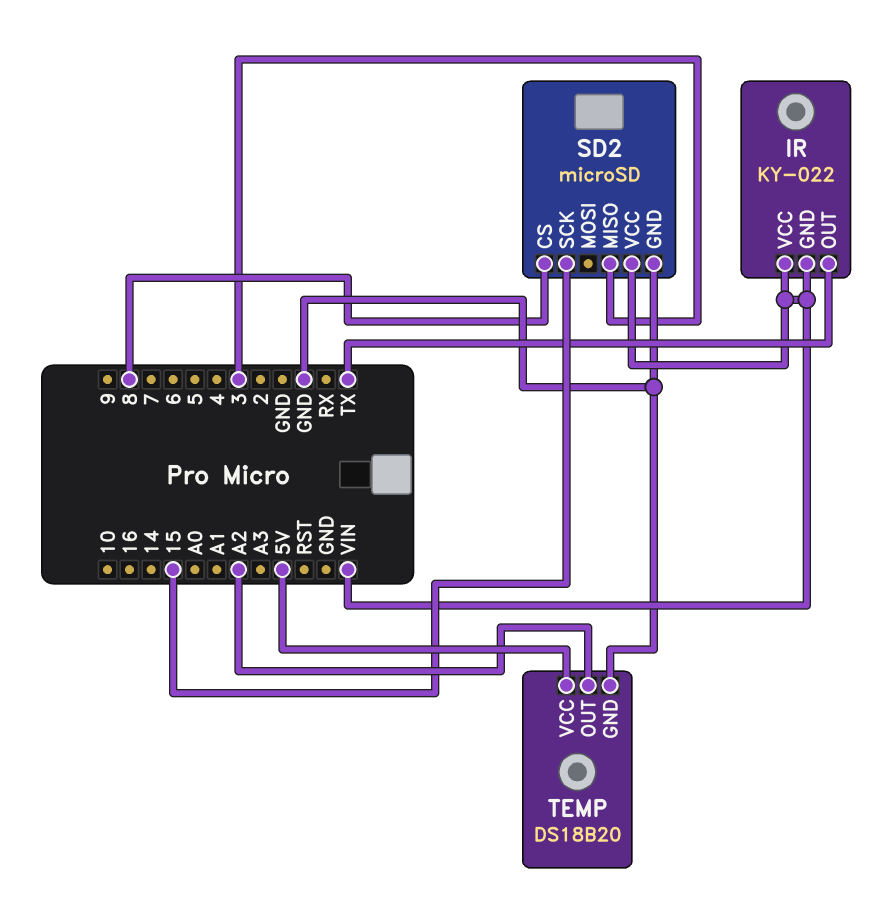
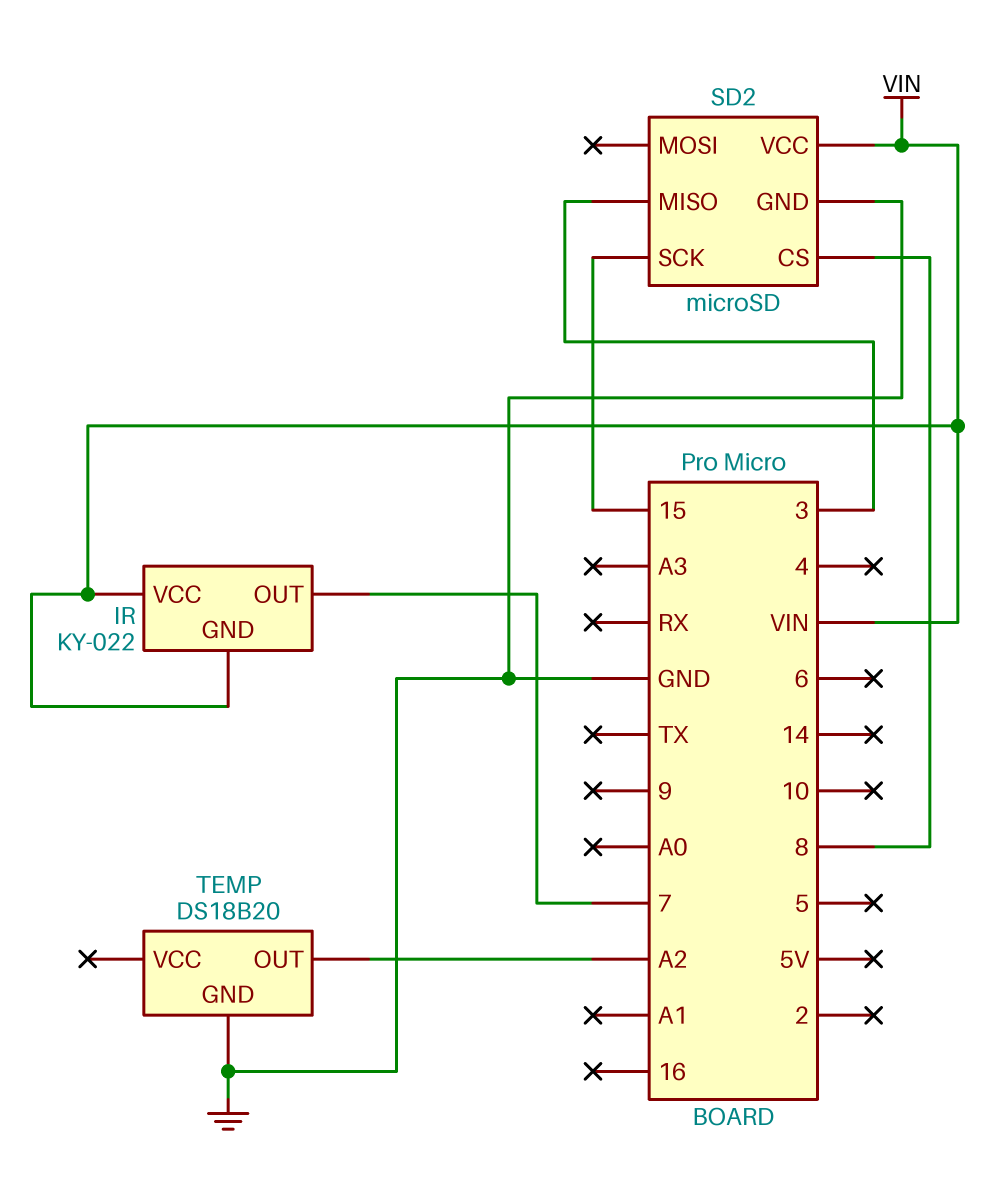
IR pin OUT: TX -> 7
TEMP pin VCC: 5V -> none

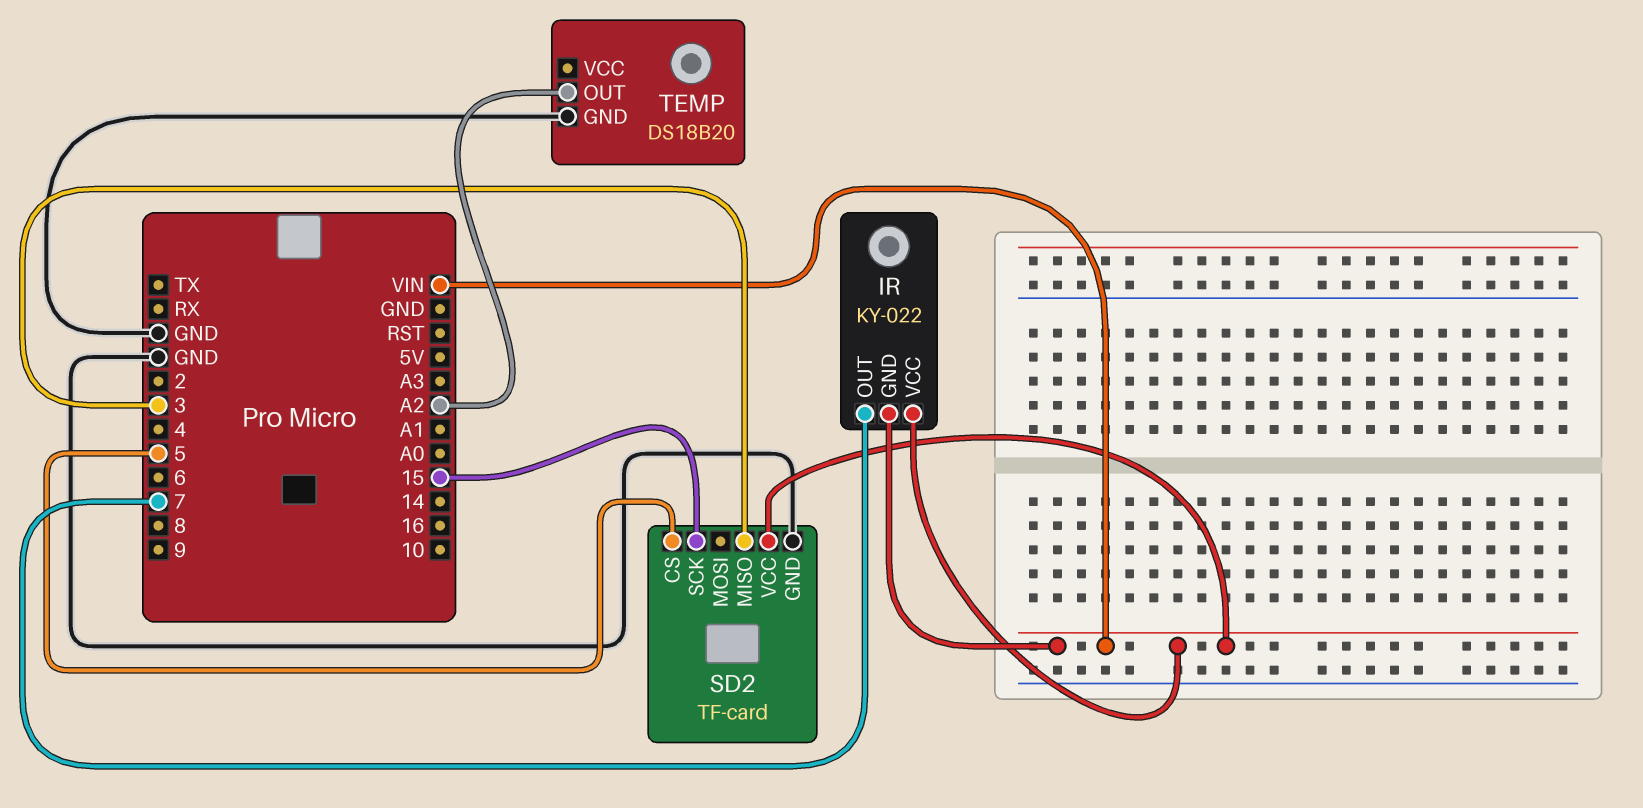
SD2: microSD -> TF-card
SD2 pin CS: 8 -> 5

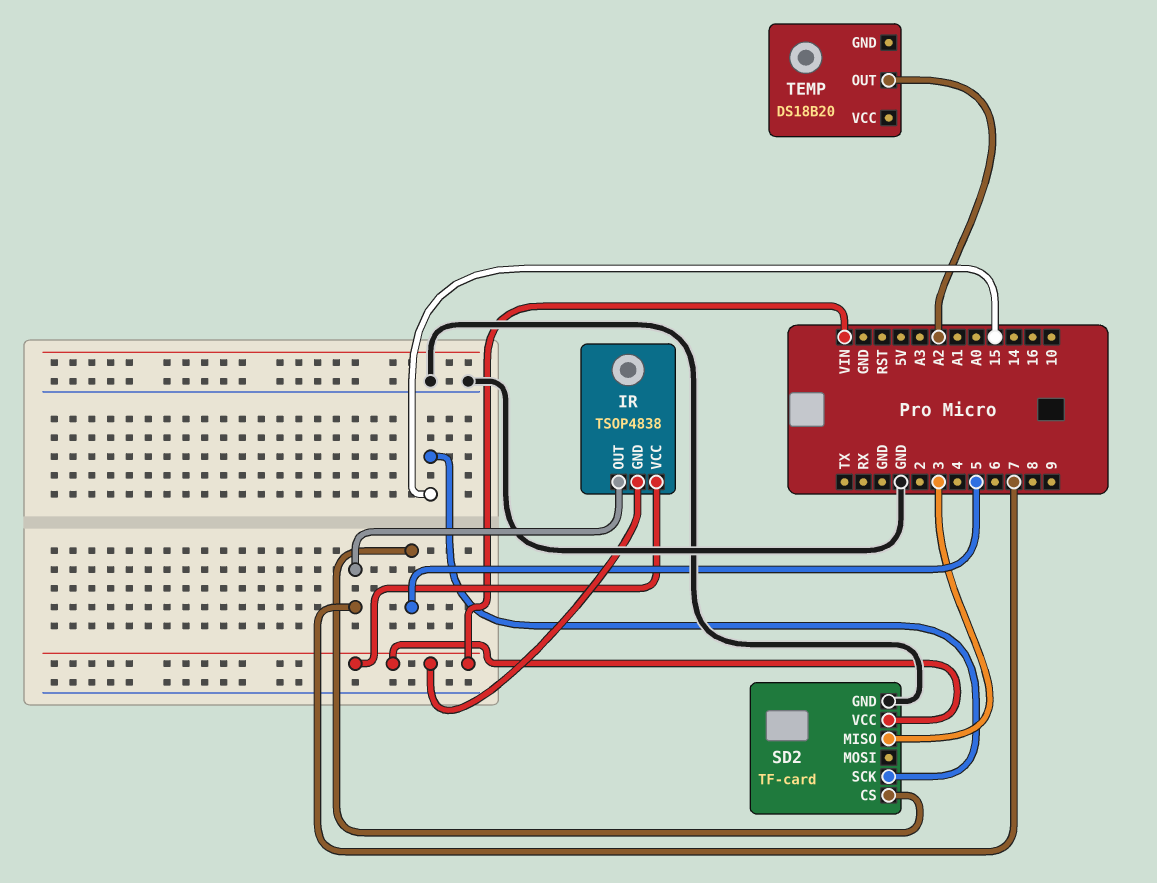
IR: KY-022 -> TSOP4838
TEMP pin GND: GND -> none

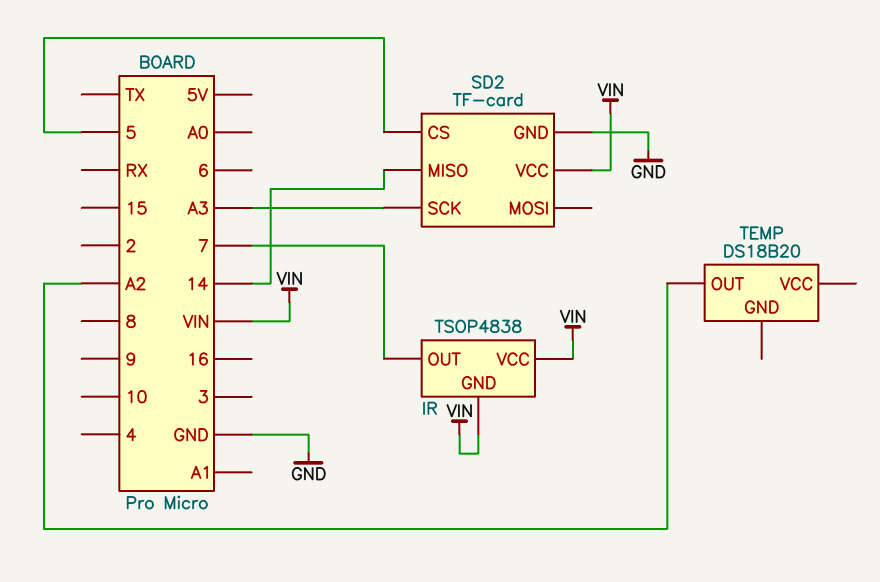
SD2 pin MISO: 3 -> 14
SD2 pin SCK: 15 -> A3

